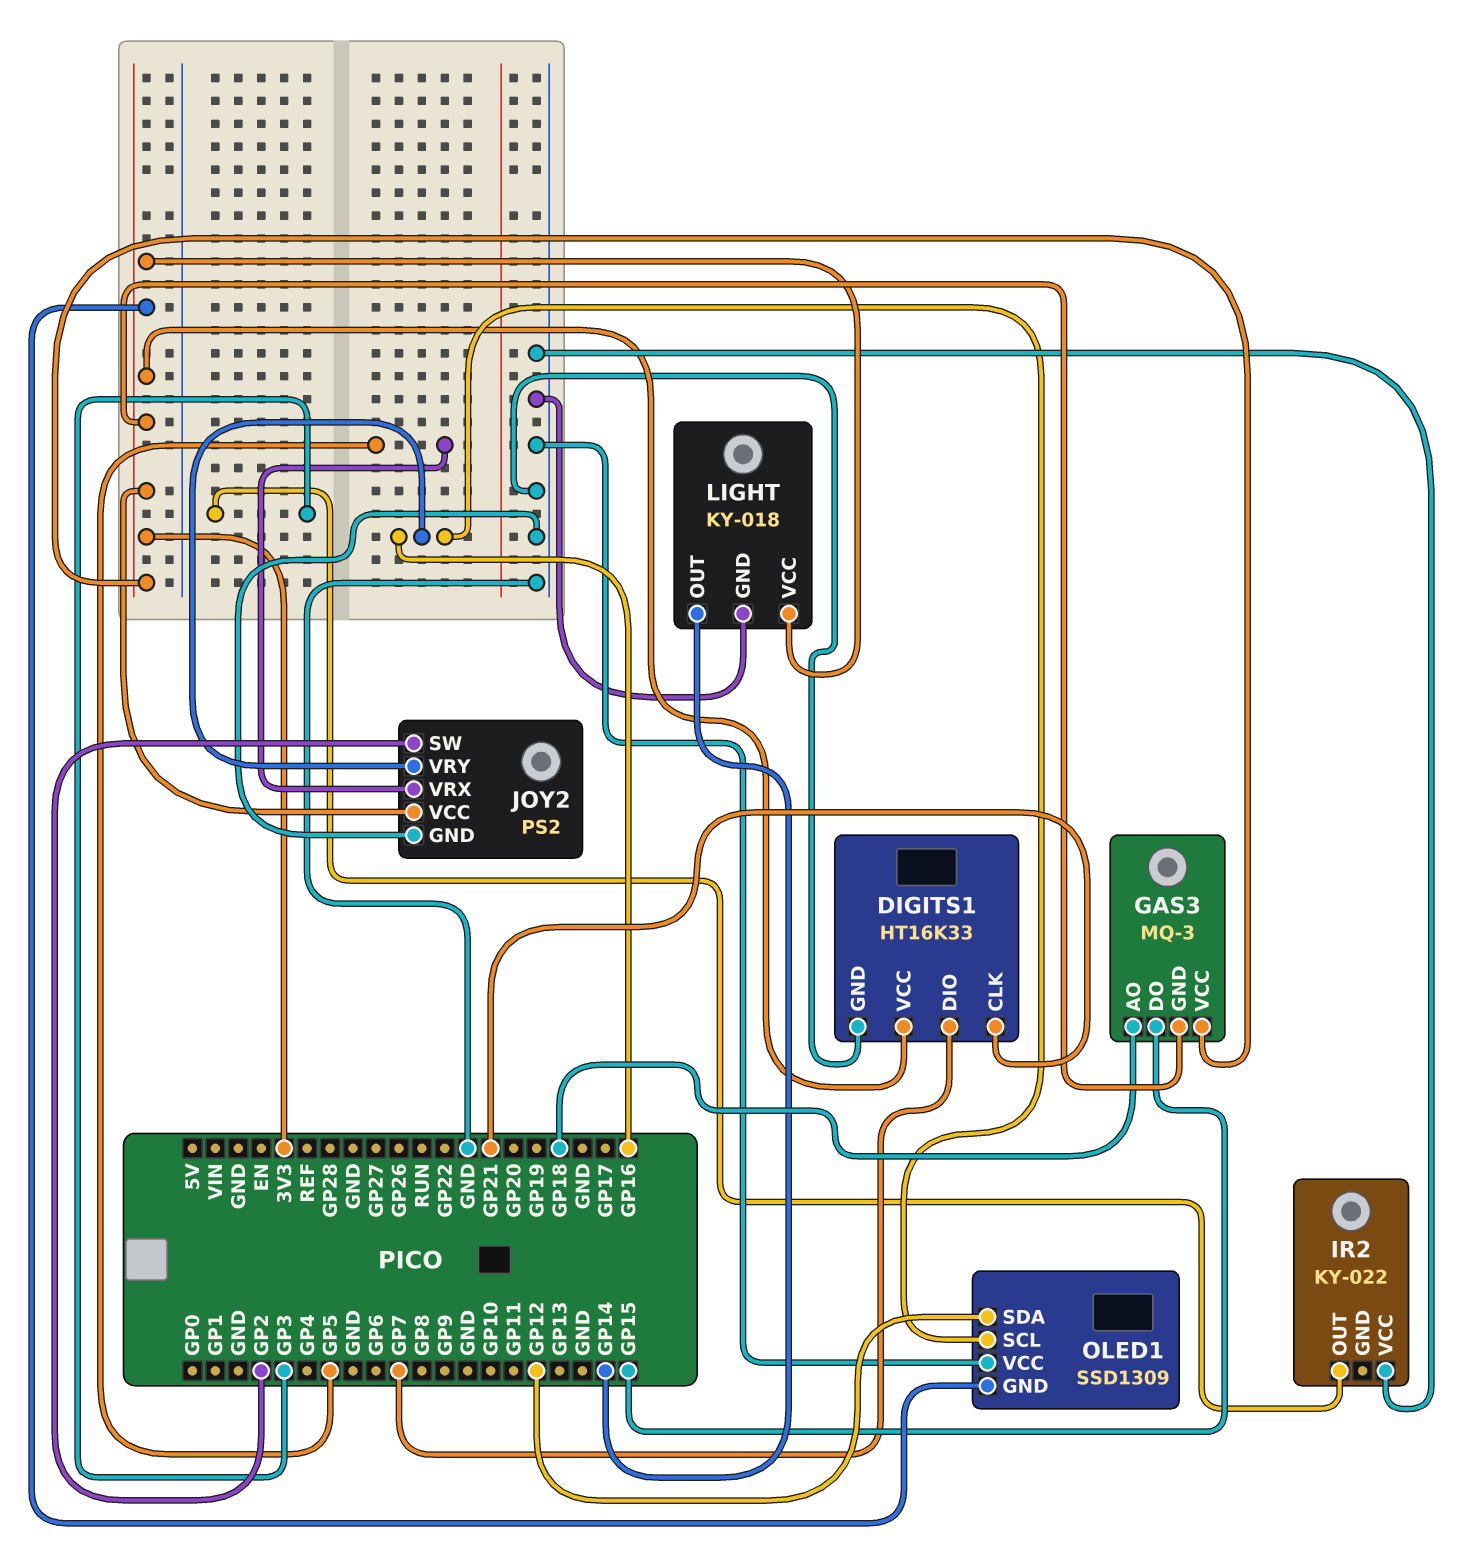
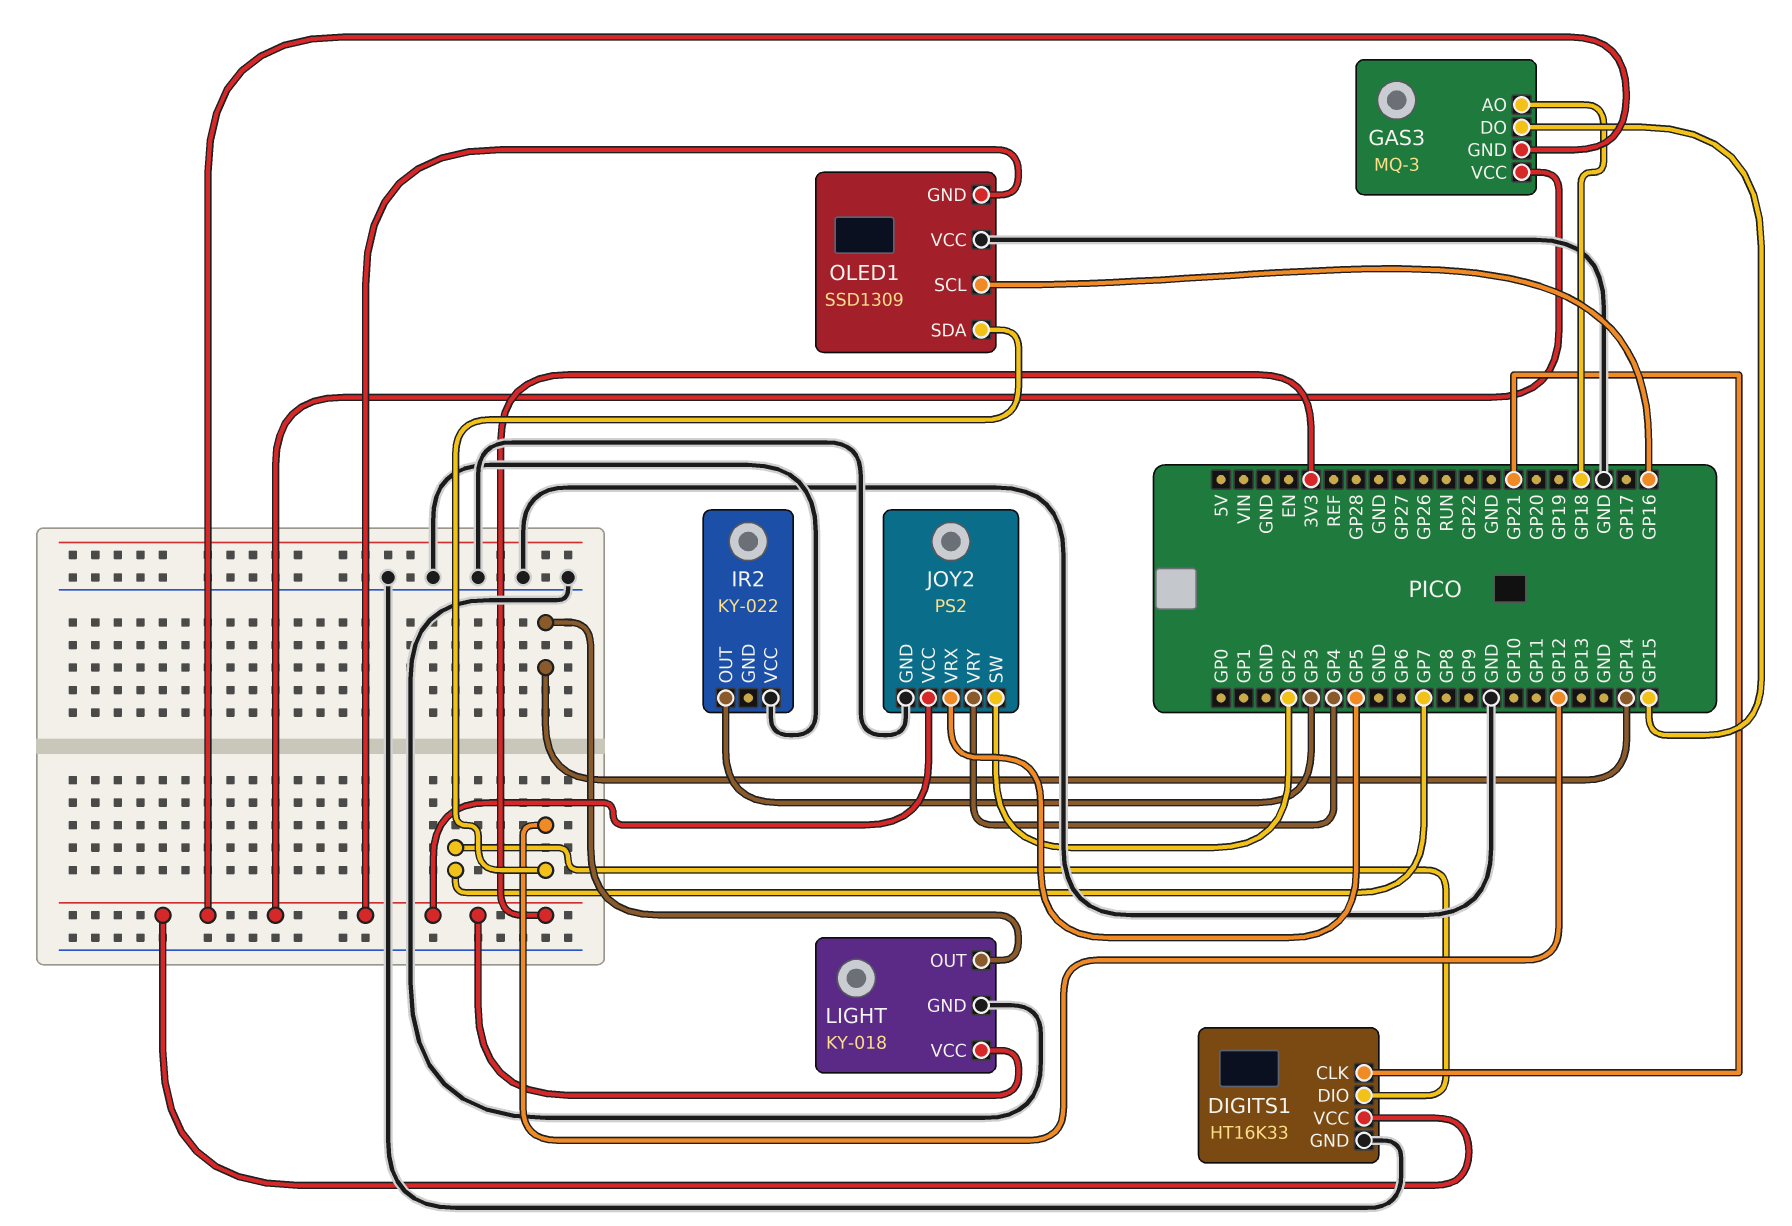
JOY2 pin VRY: GP16 -> GP4

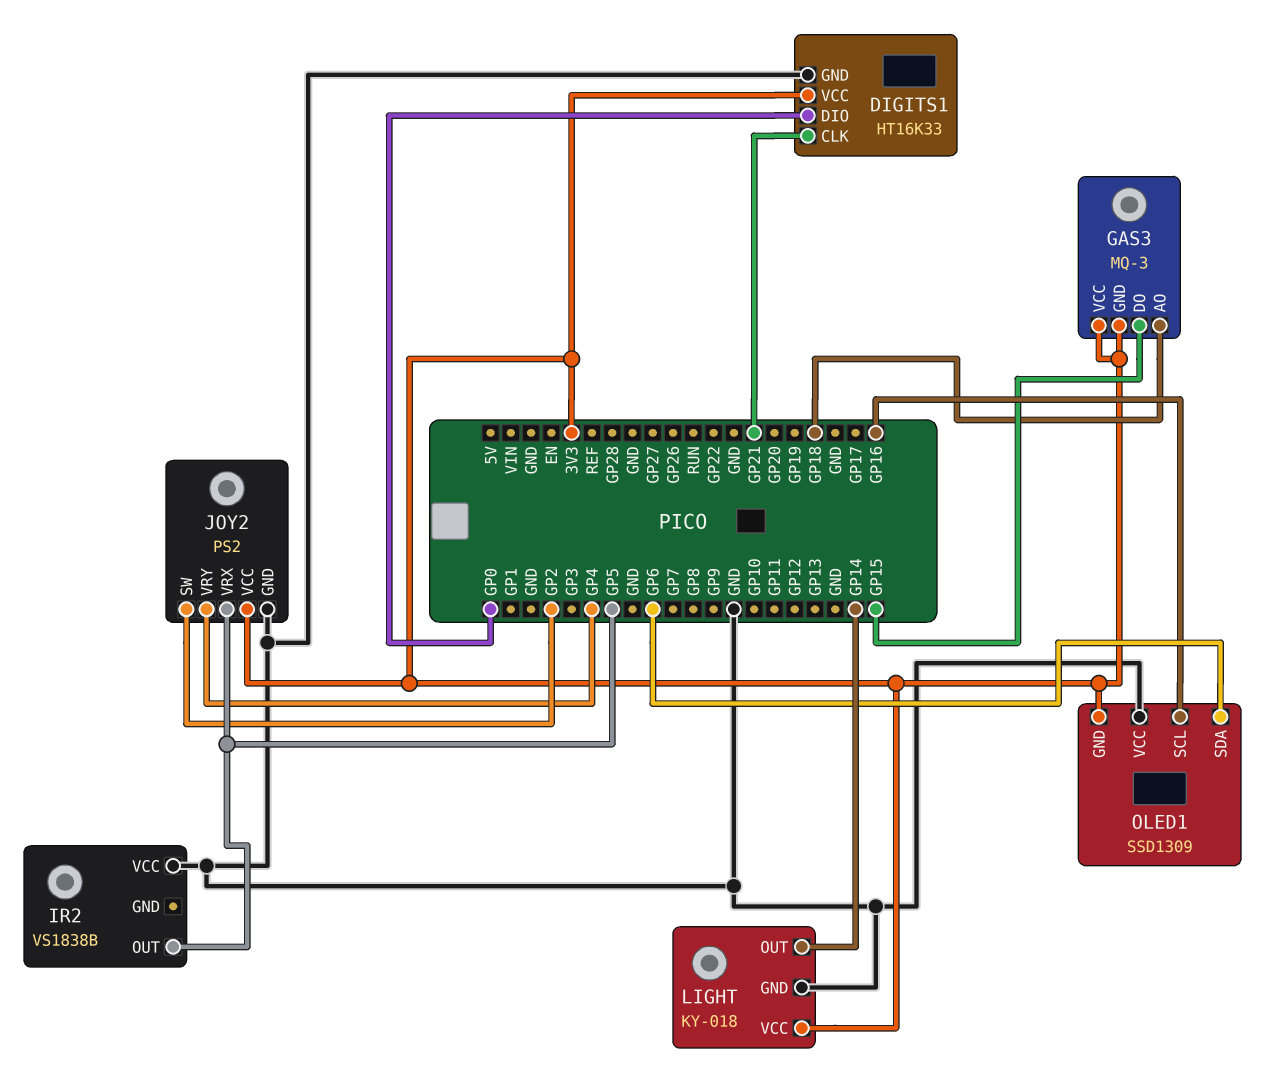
DIGITS1 pin DIO: GP7 -> GP0
IR2: KY-022 -> VS1838B
IR2 pin OUT: GP3 -> GP5
OLED1 pin SDA: GP12 -> GP6

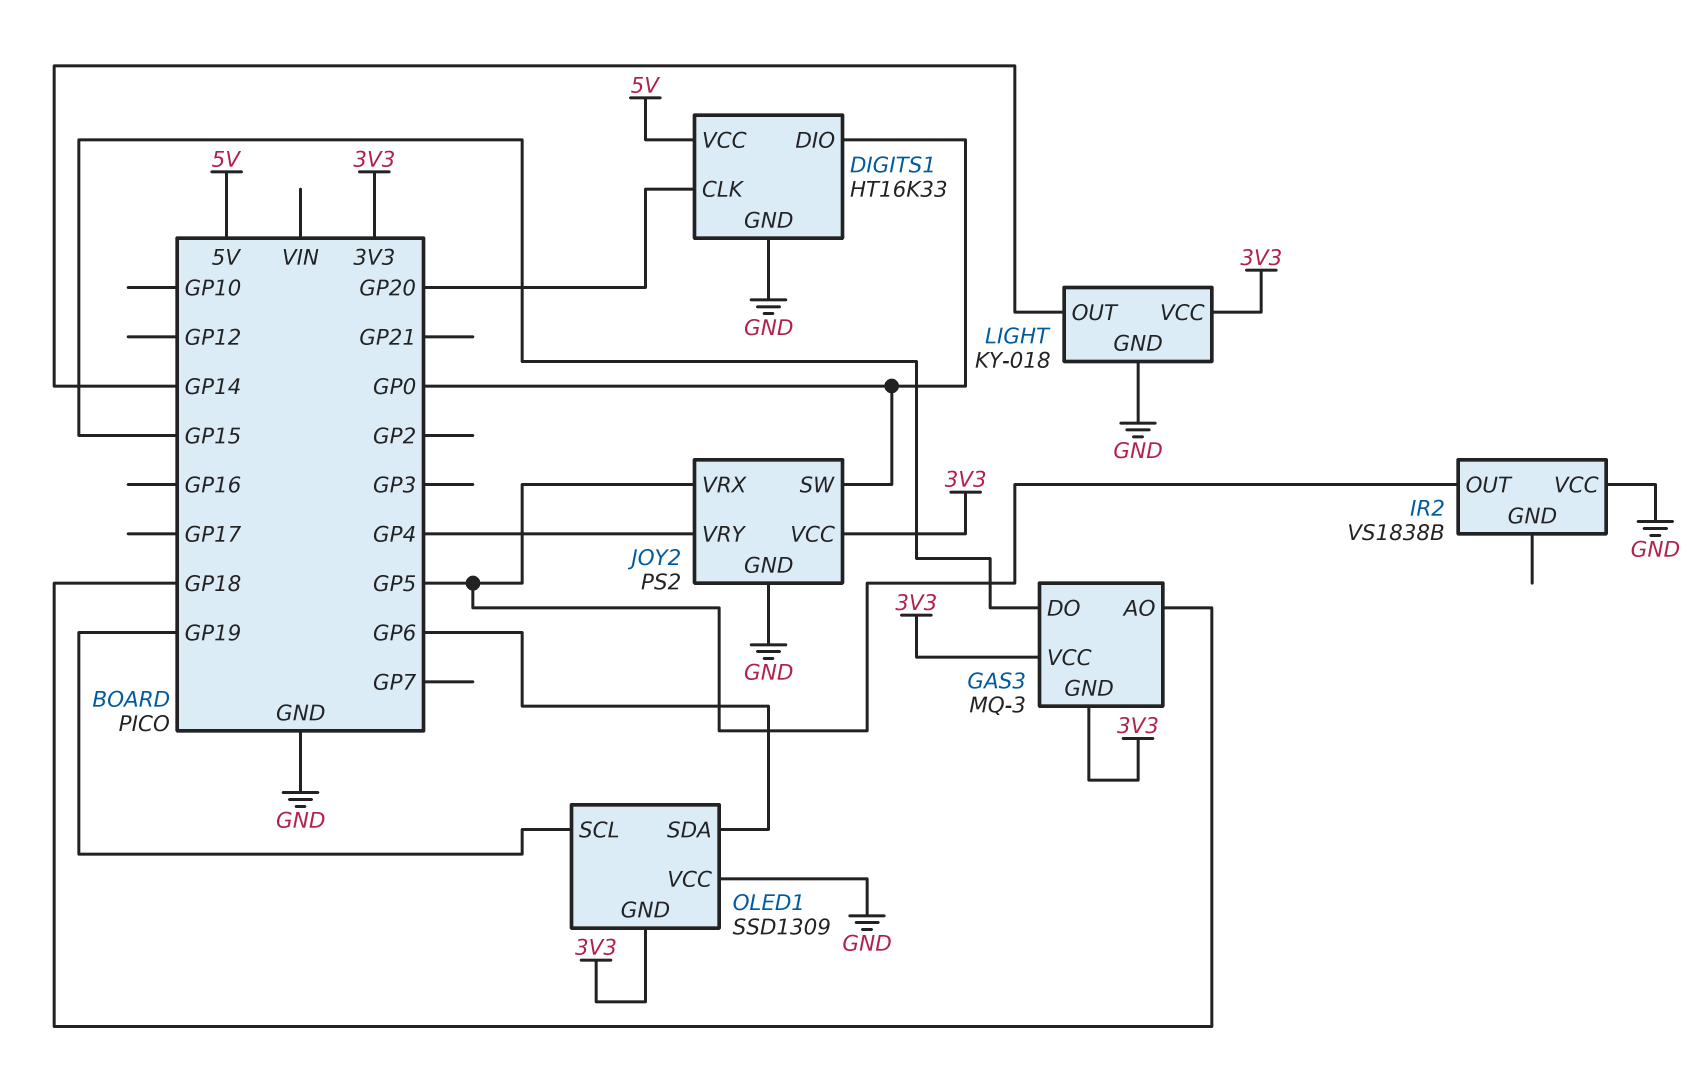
DIGITS1 pin CLK: GP21 -> GP20
DIGITS1 pin VCC: 3V3 -> 5V
JOY2 pin SW: GP2 -> GP0
OLED1 pin SCL: GP16 -> GP19

